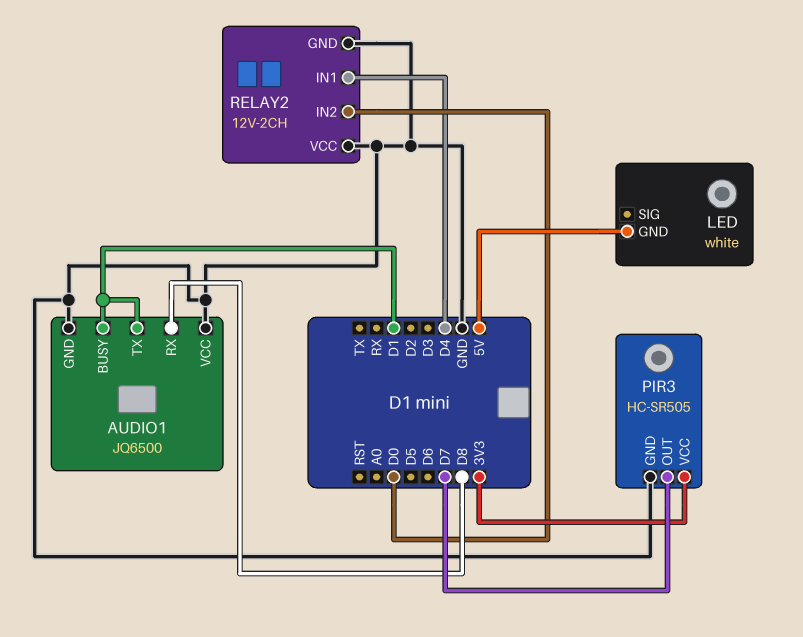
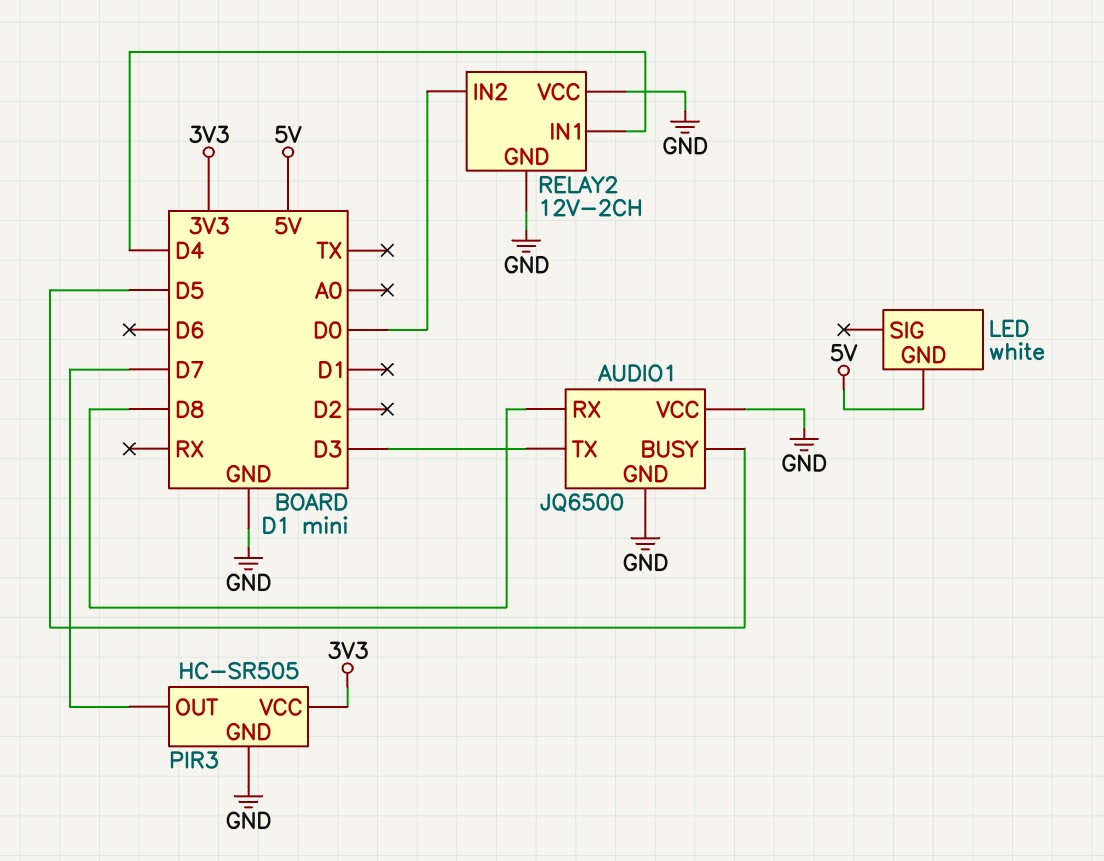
AUDIO1 pin BUSY: D1 -> D5
AUDIO1 pin TX: D1 -> D3

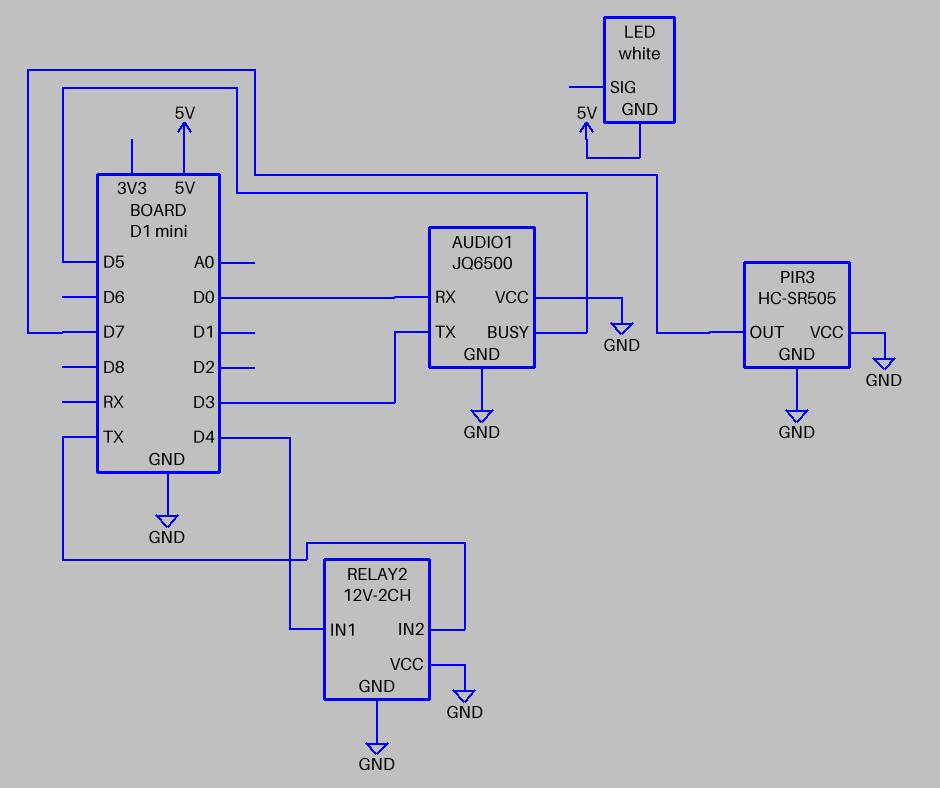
AUDIO1 pin RX: D8 -> D0
PIR3 pin VCC: 3V3 -> GND
RELAY2 pin IN2: D0 -> TX

